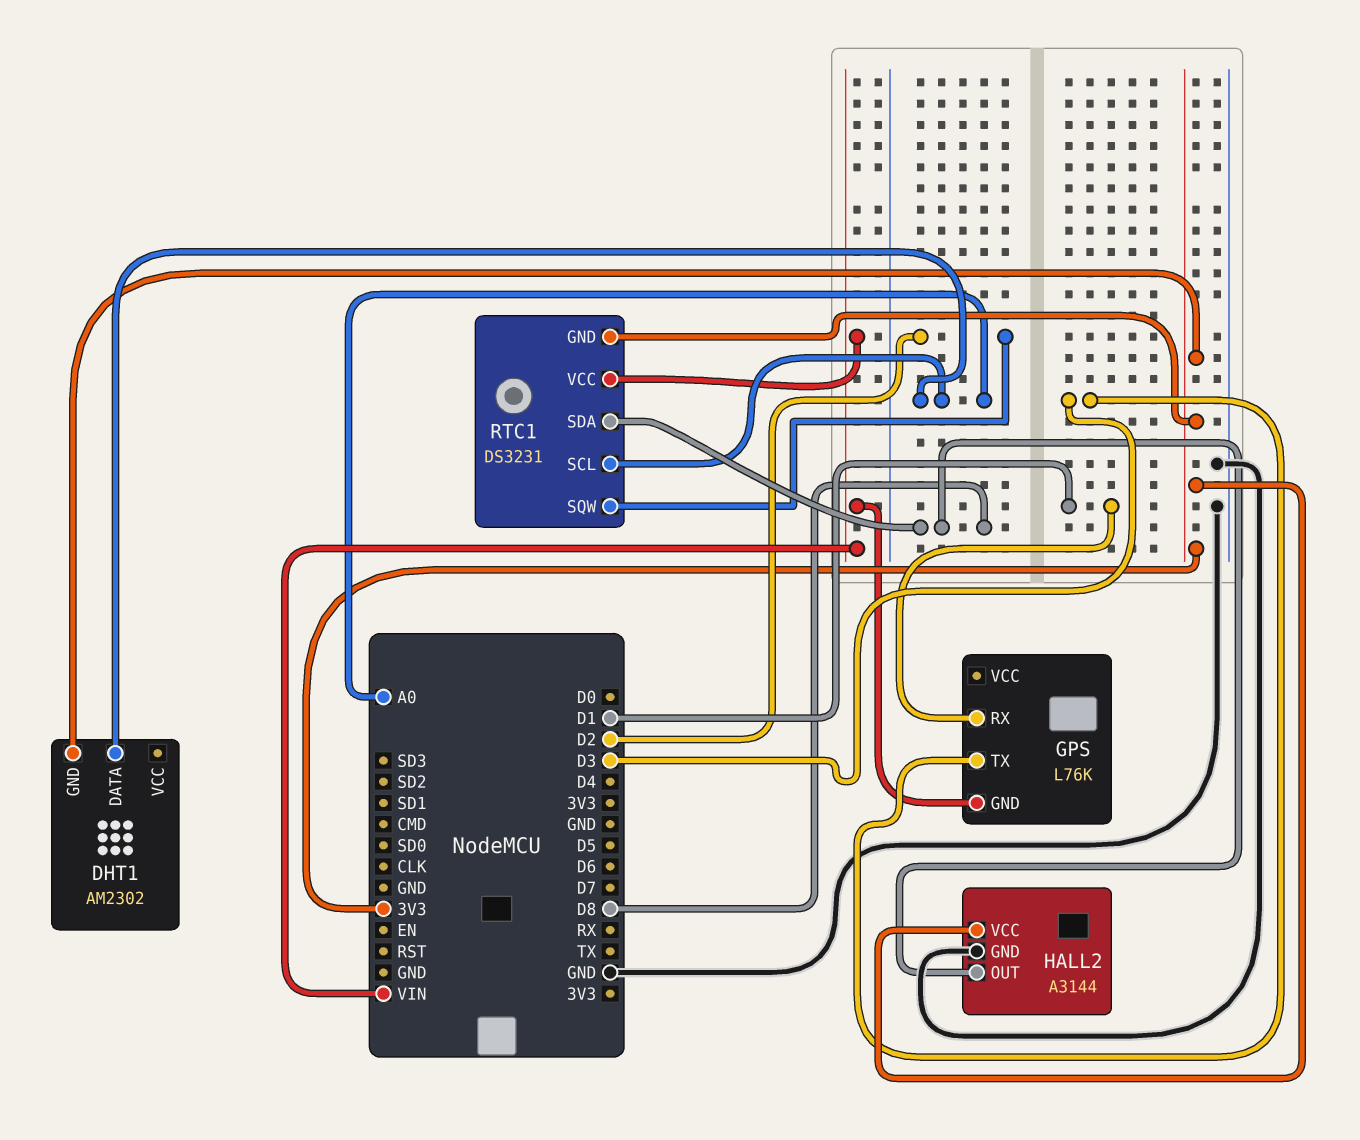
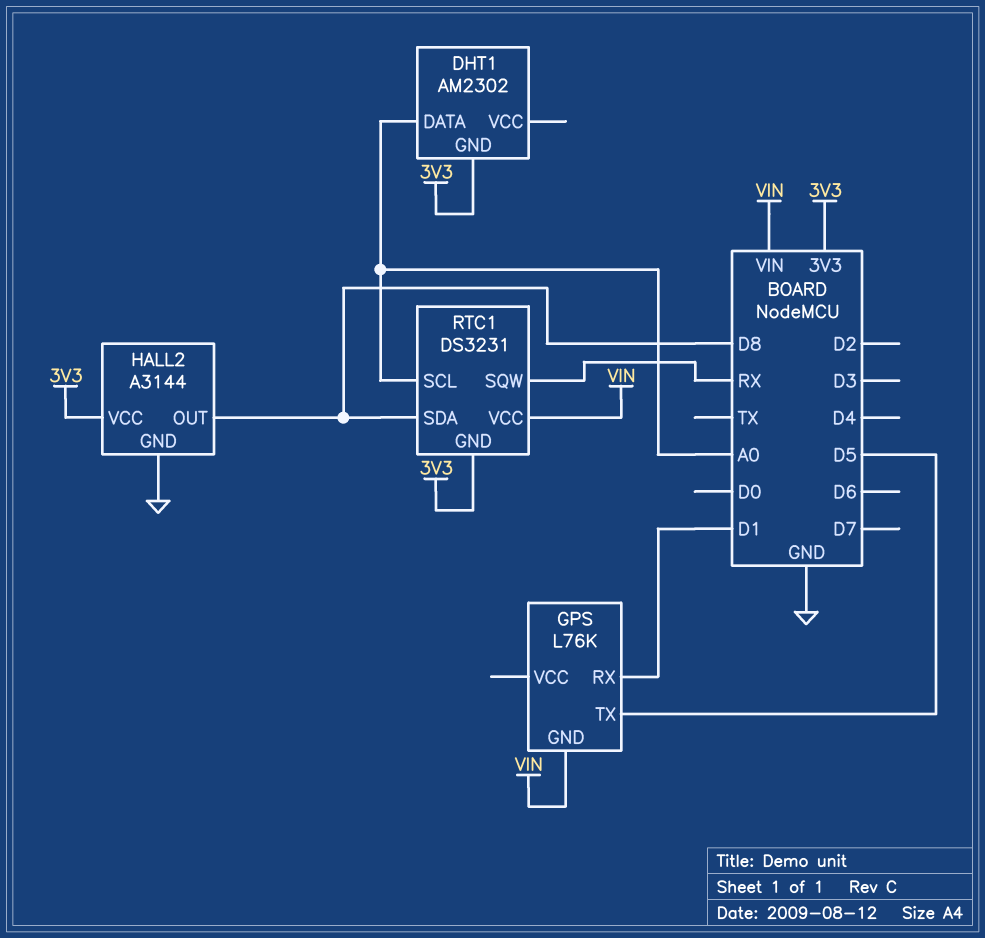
GPS pin TX: D3 -> D5
RTC1 pin SQW: D2 -> RX

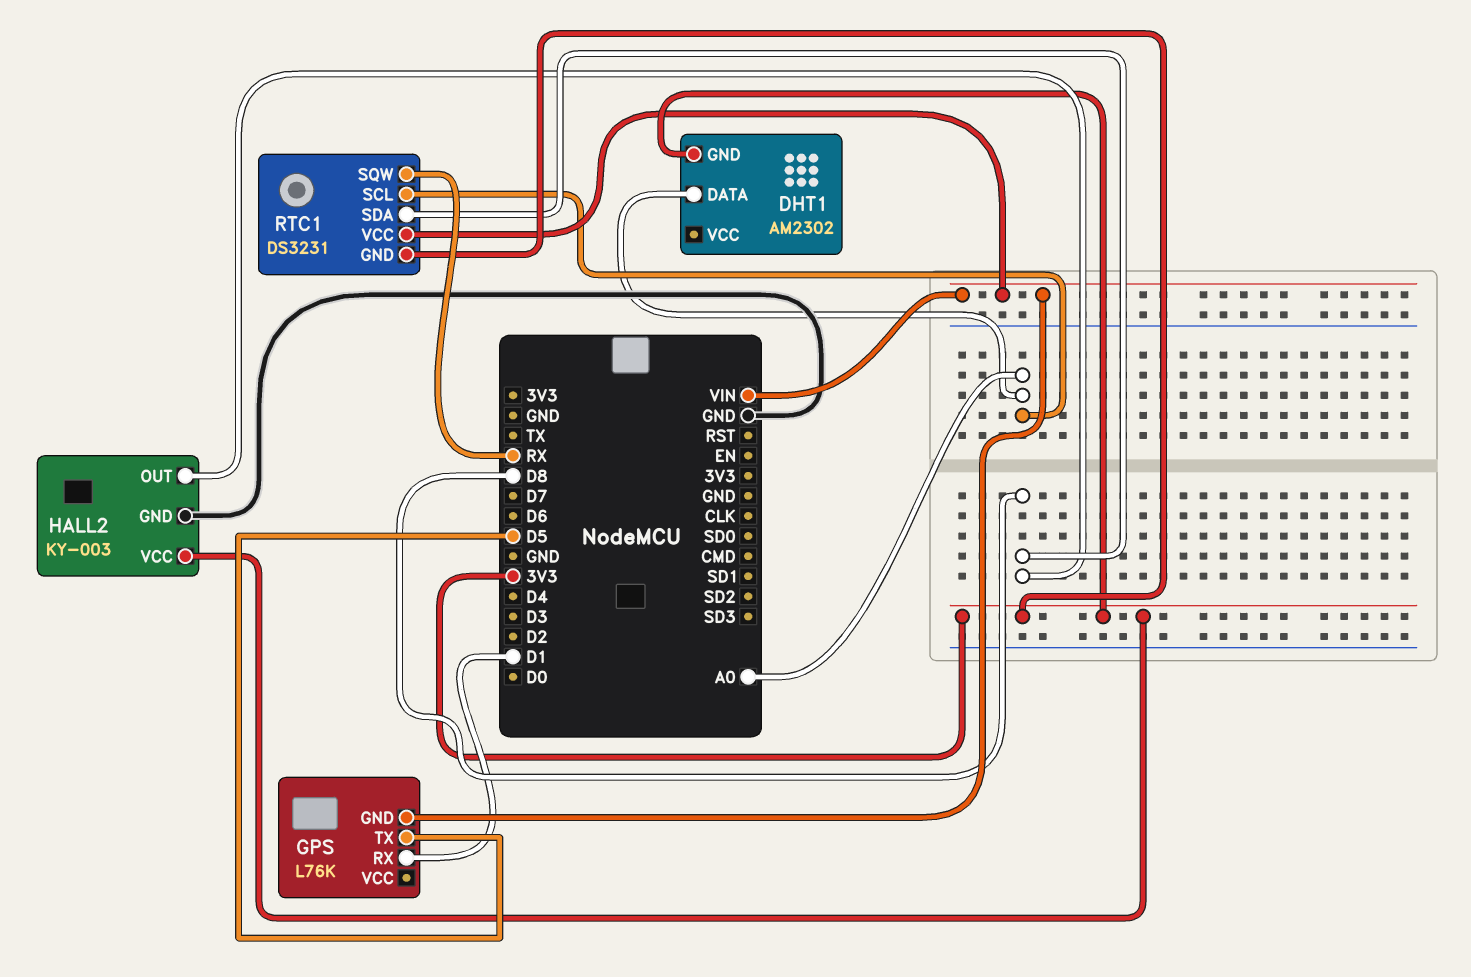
HALL2: A3144 -> KY-003

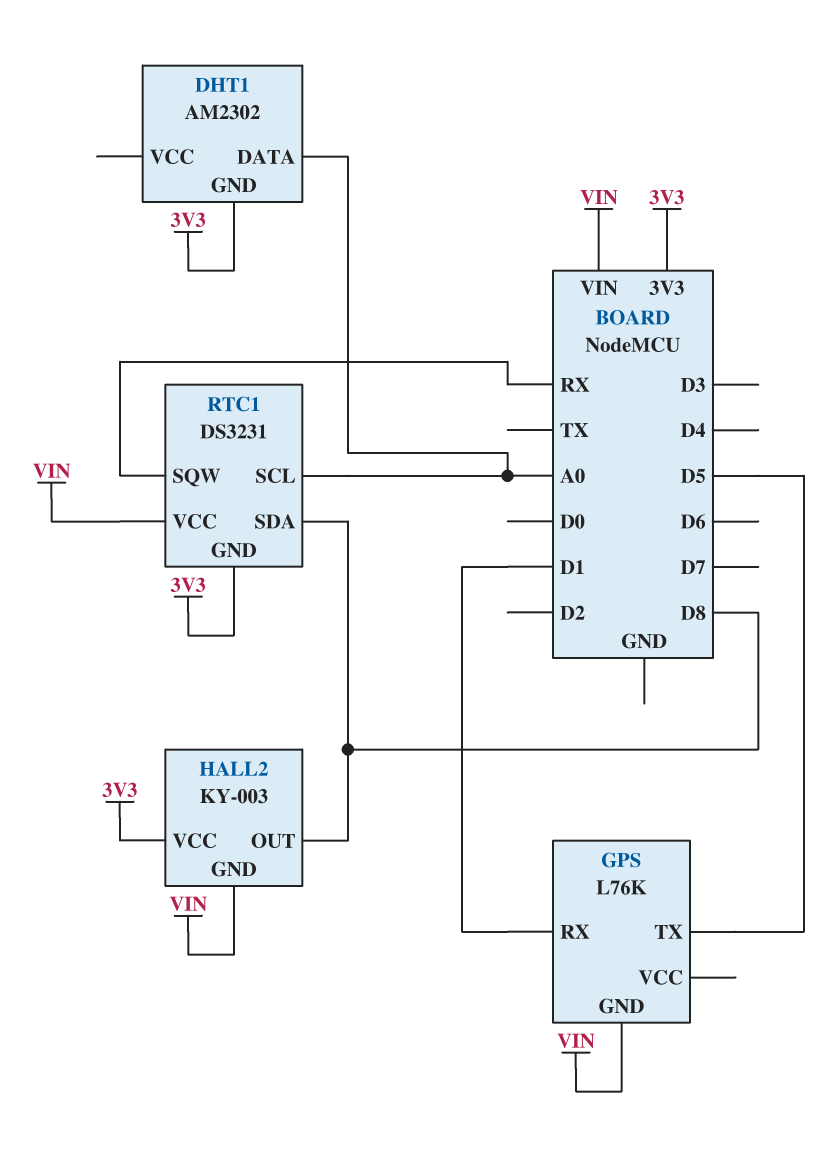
HALL2 pin GND: GND -> VIN

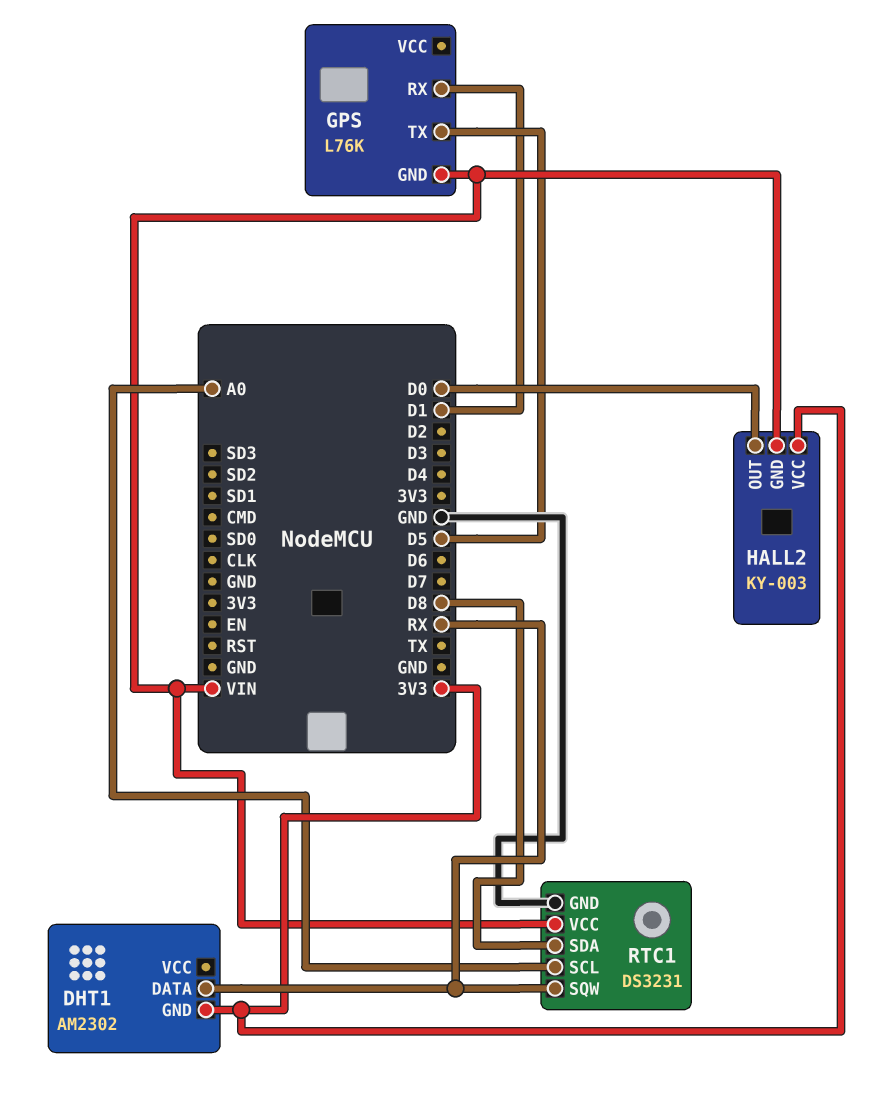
DHT1 pin DATA: A0 -> RX
HALL2 pin OUT: D8 -> D0
RTC1 pin GND: 3V3 -> GND

